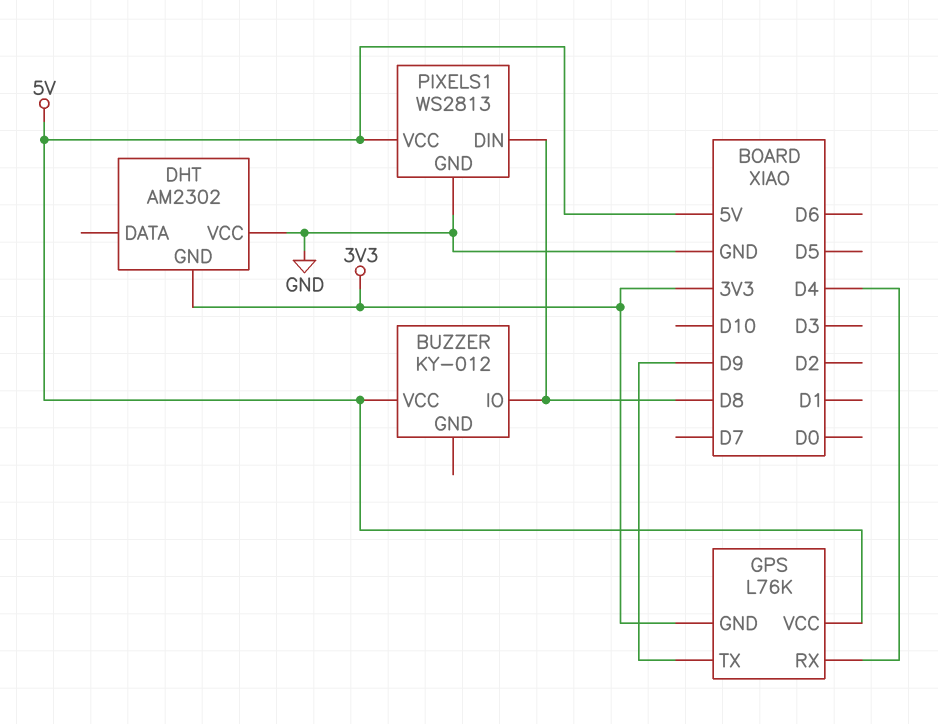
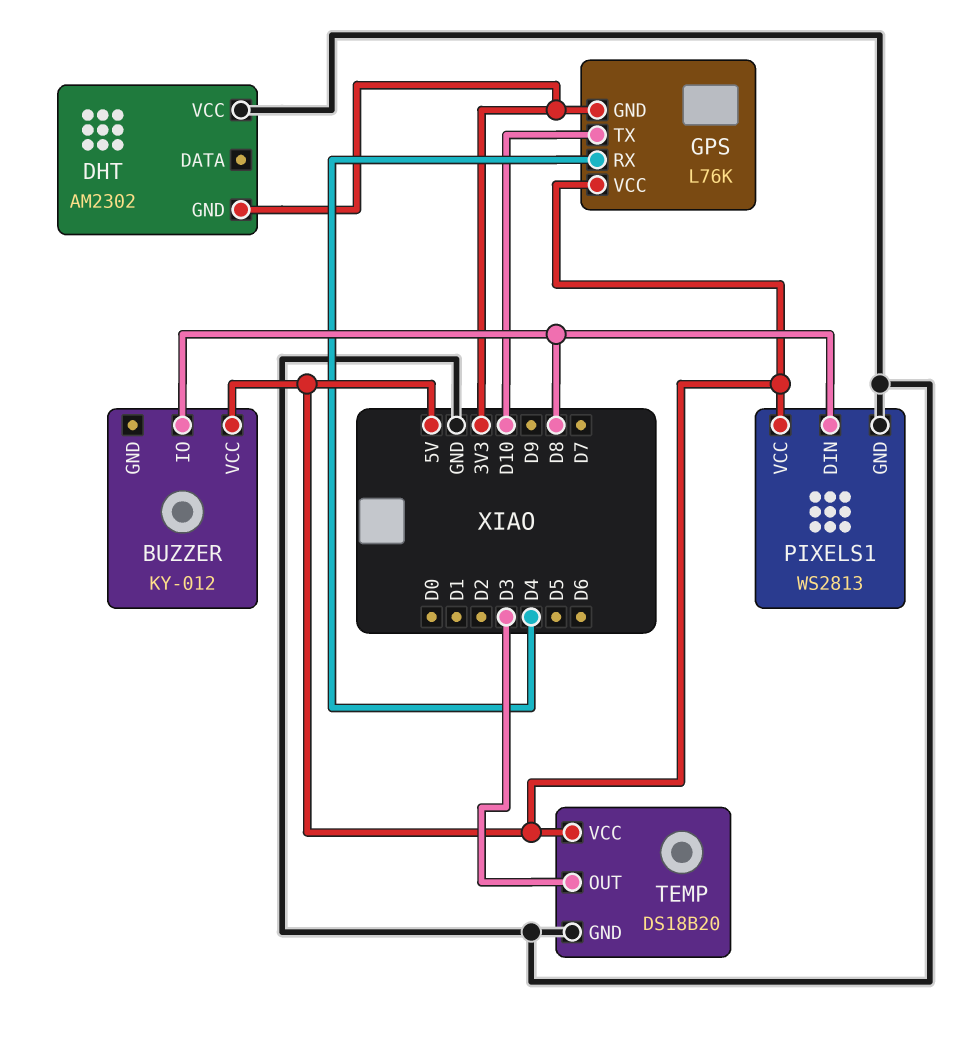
GPS pin TX: D9 -> D10
TEMP: none -> DS18B20
TEMP pin GND: none -> GND
TEMP pin OUT: none -> D3
TEMP pin VCC: none -> 5V

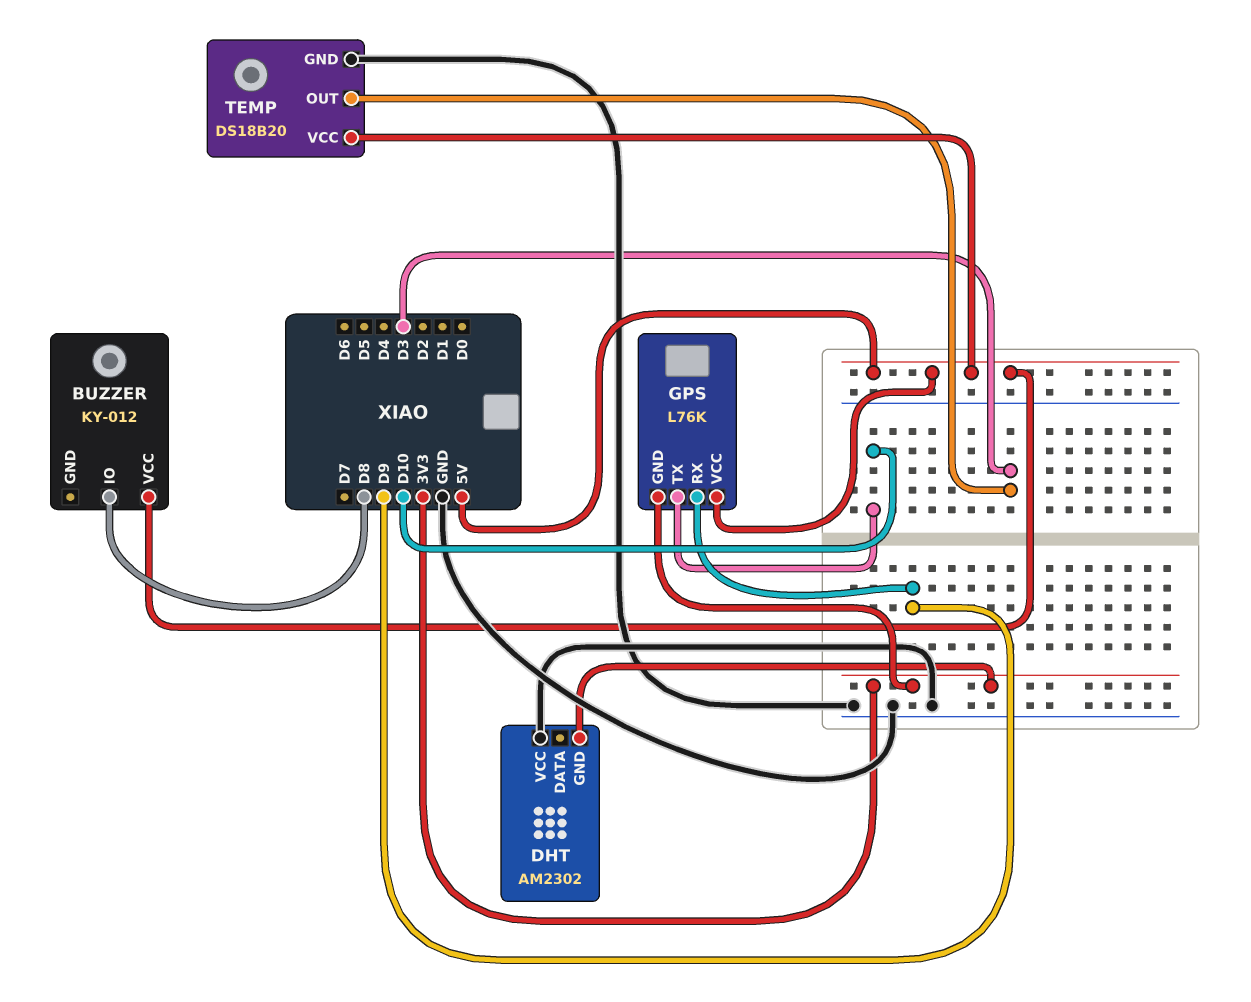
GPS pin RX: D4 -> D9
PIXELS1: WS2813 -> none
PIXELS1 pin DIN: D8 -> none
PIXELS1 pin GND: GND -> none
PIXELS1 pin VCC: 5V -> none

